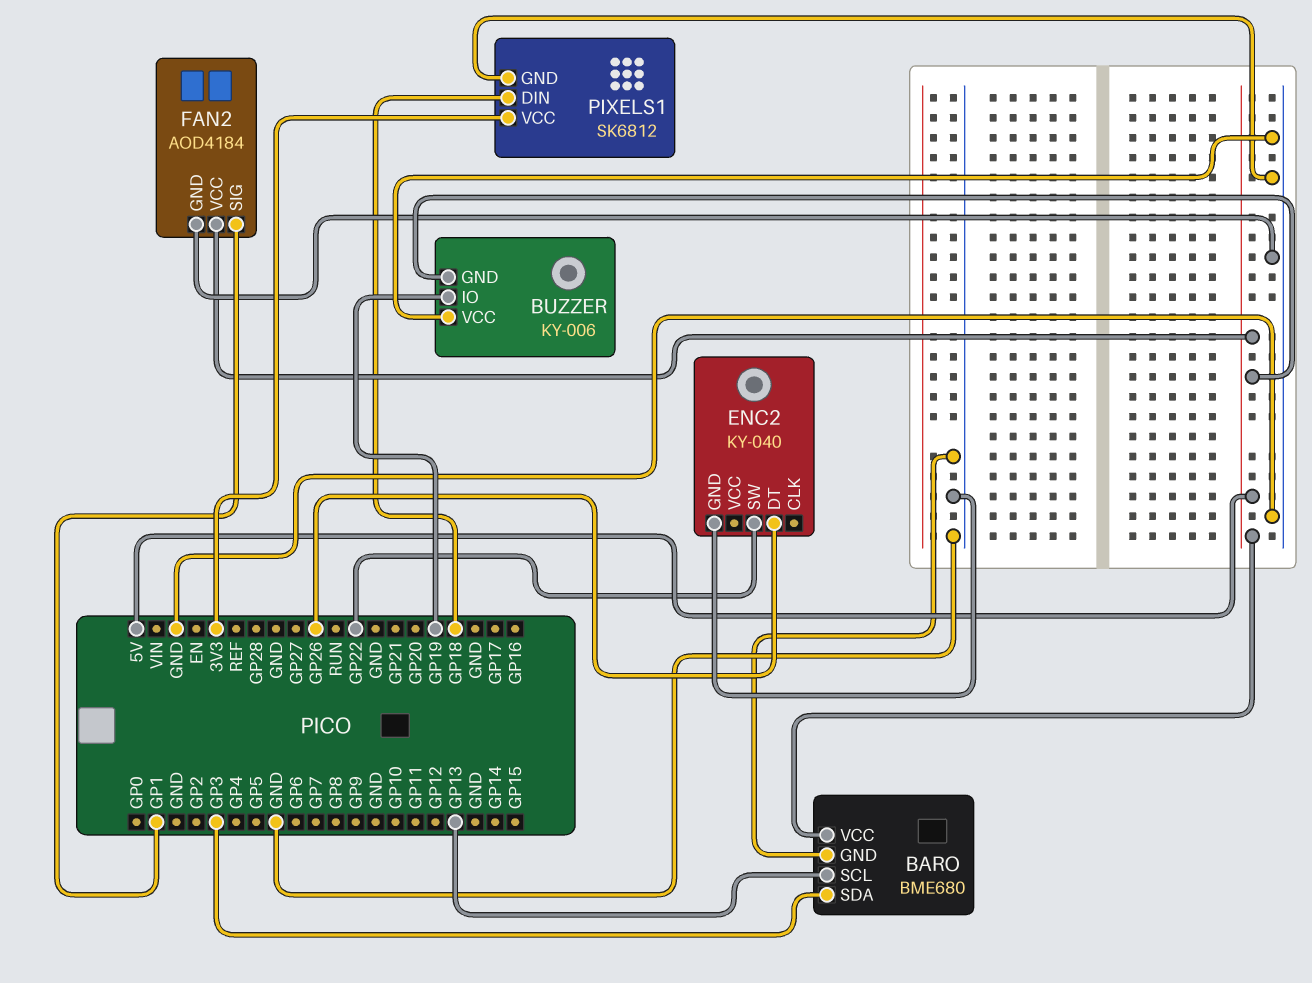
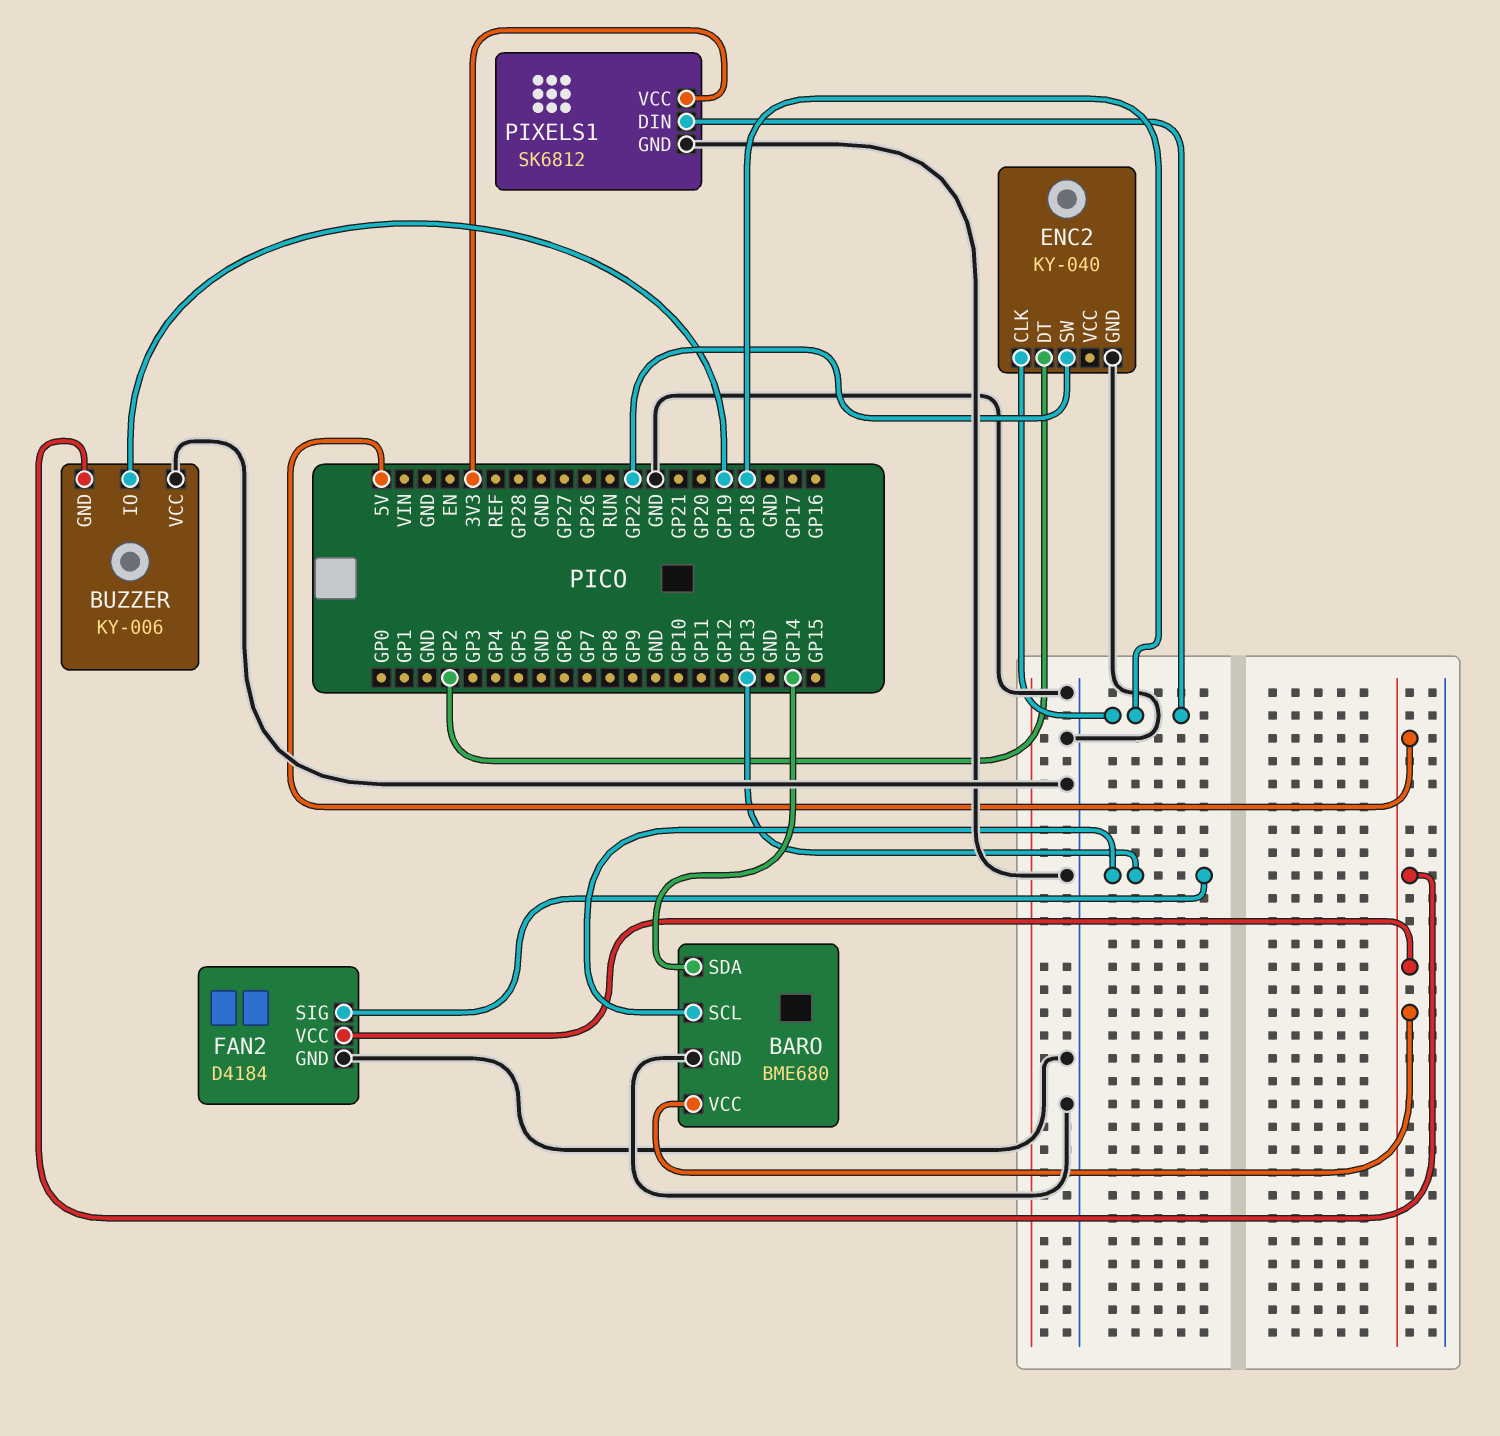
BARO pin SDA: GP3 -> GP14
ENC2 pin CLK: none -> GP18
ENC2 pin DT: GP26 -> GP2
FAN2: AOD4184 -> D4184
FAN2 pin SIG: GP1 -> GP13

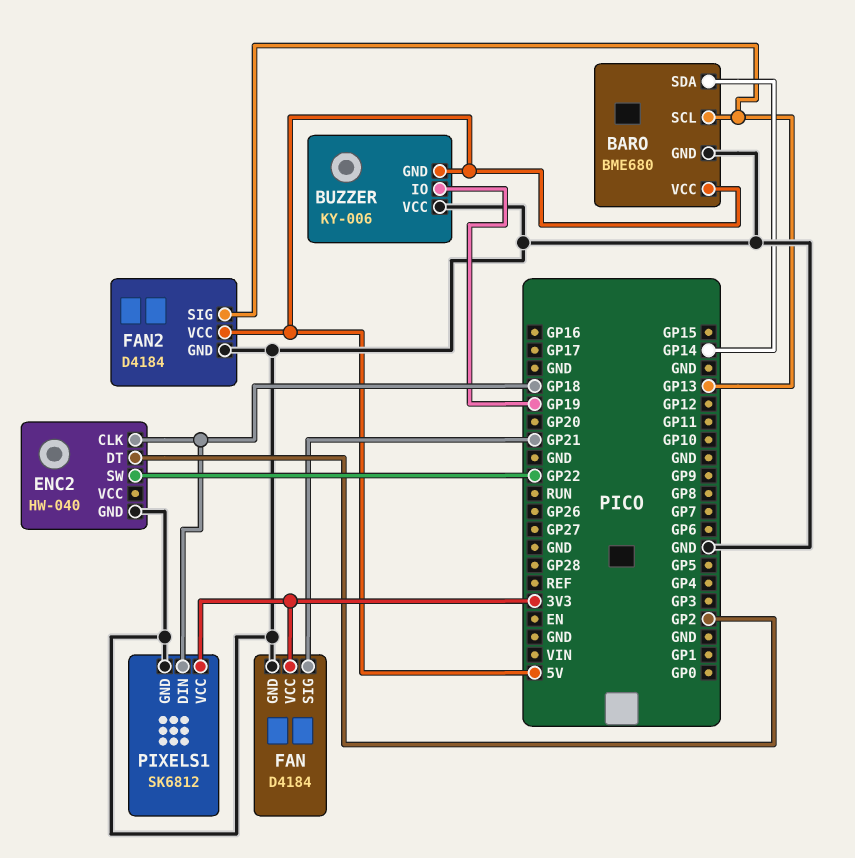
ENC2: KY-040 -> HW-040
FAN: none -> D4184
FAN pin GND: none -> GND
FAN pin SIG: none -> GP21
FAN pin VCC: none -> 3V3

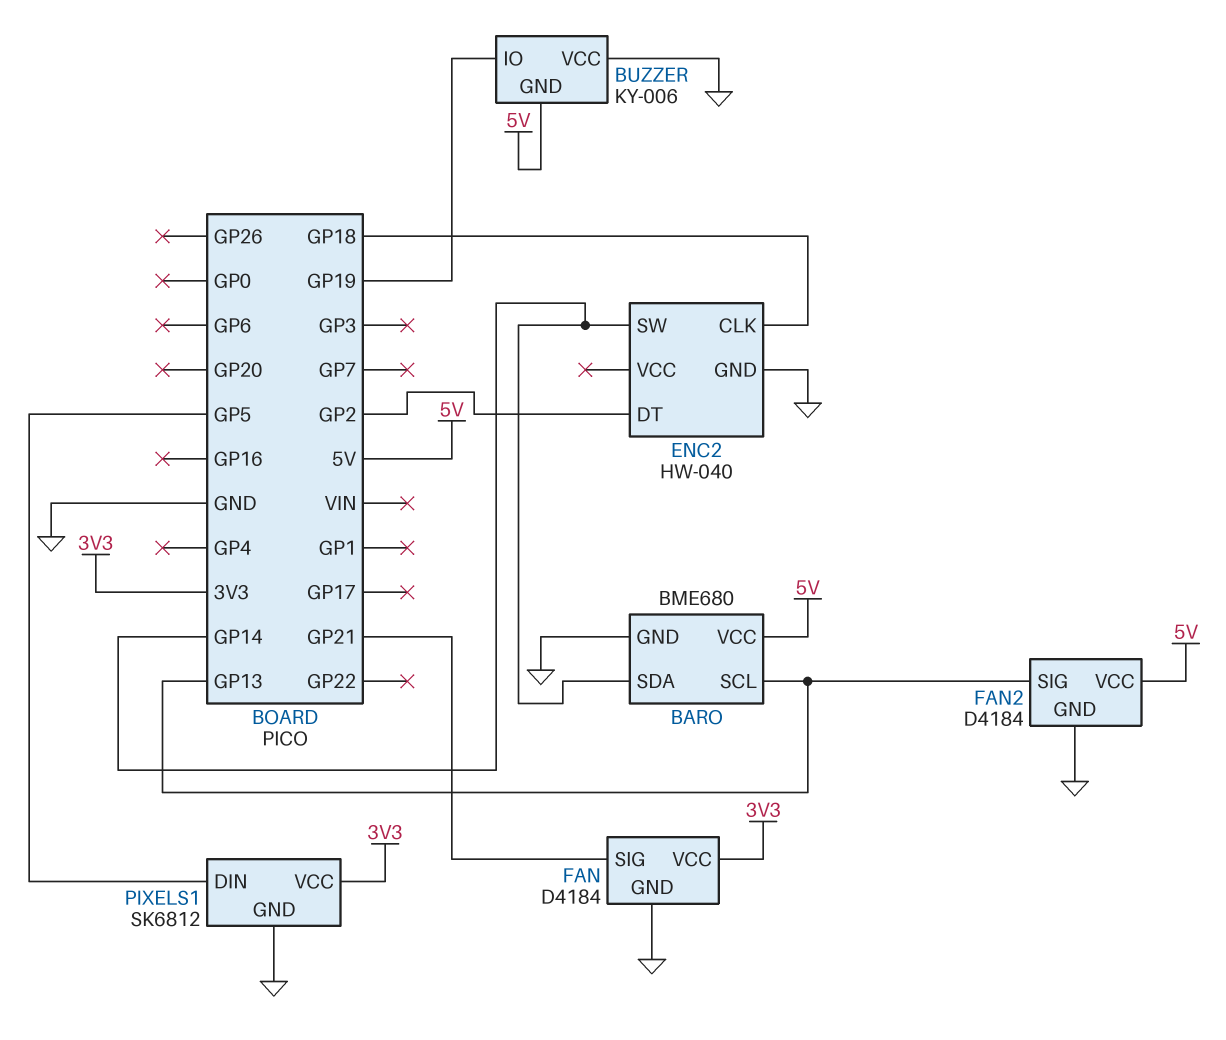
ENC2 pin SW: GP22 -> GP14
PIXELS1 pin DIN: GP18 -> GP5

